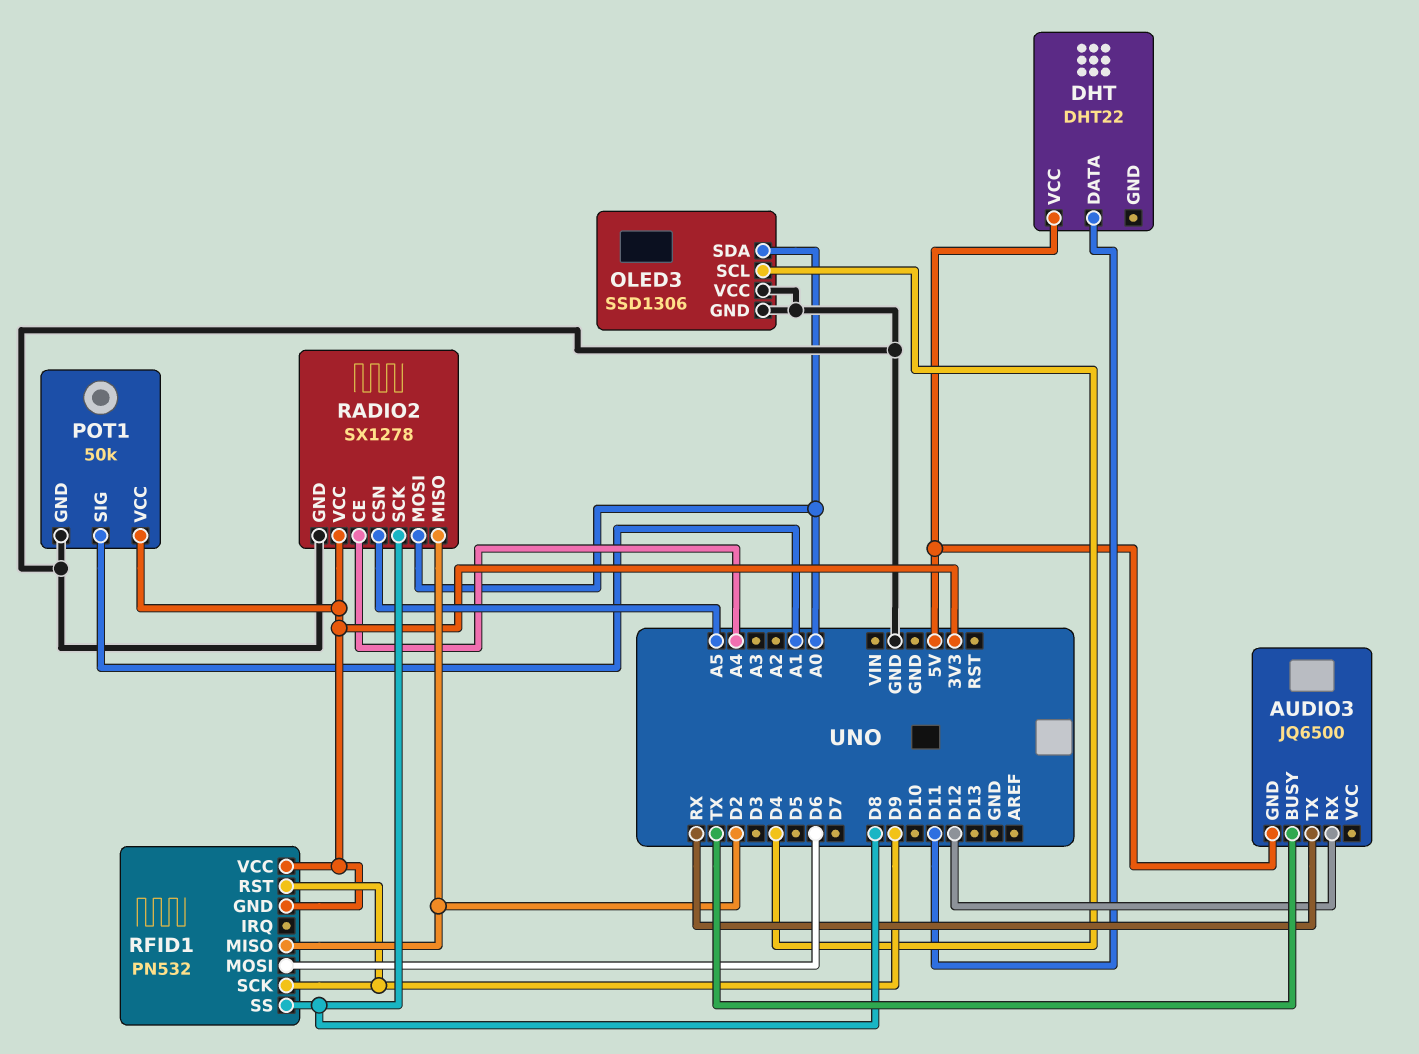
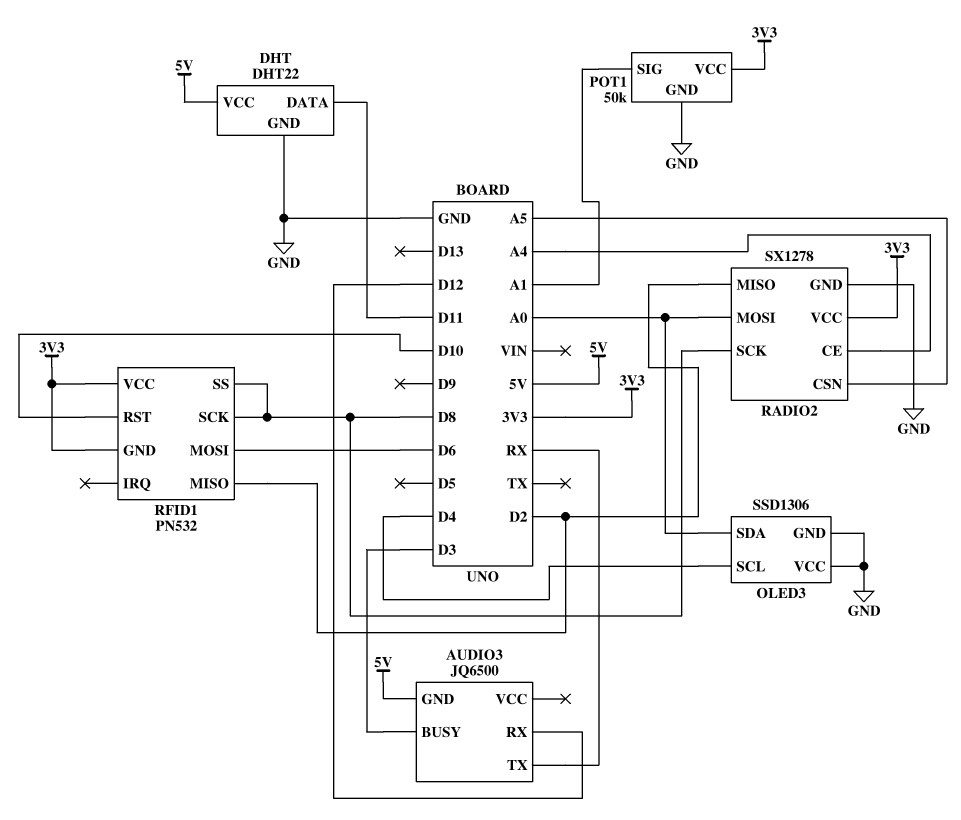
AUDIO3 pin BUSY: TX -> D3
DHT pin GND: none -> GND
RFID1 pin RST: D9 -> D10
RFID1 pin SCK: D9 -> D8

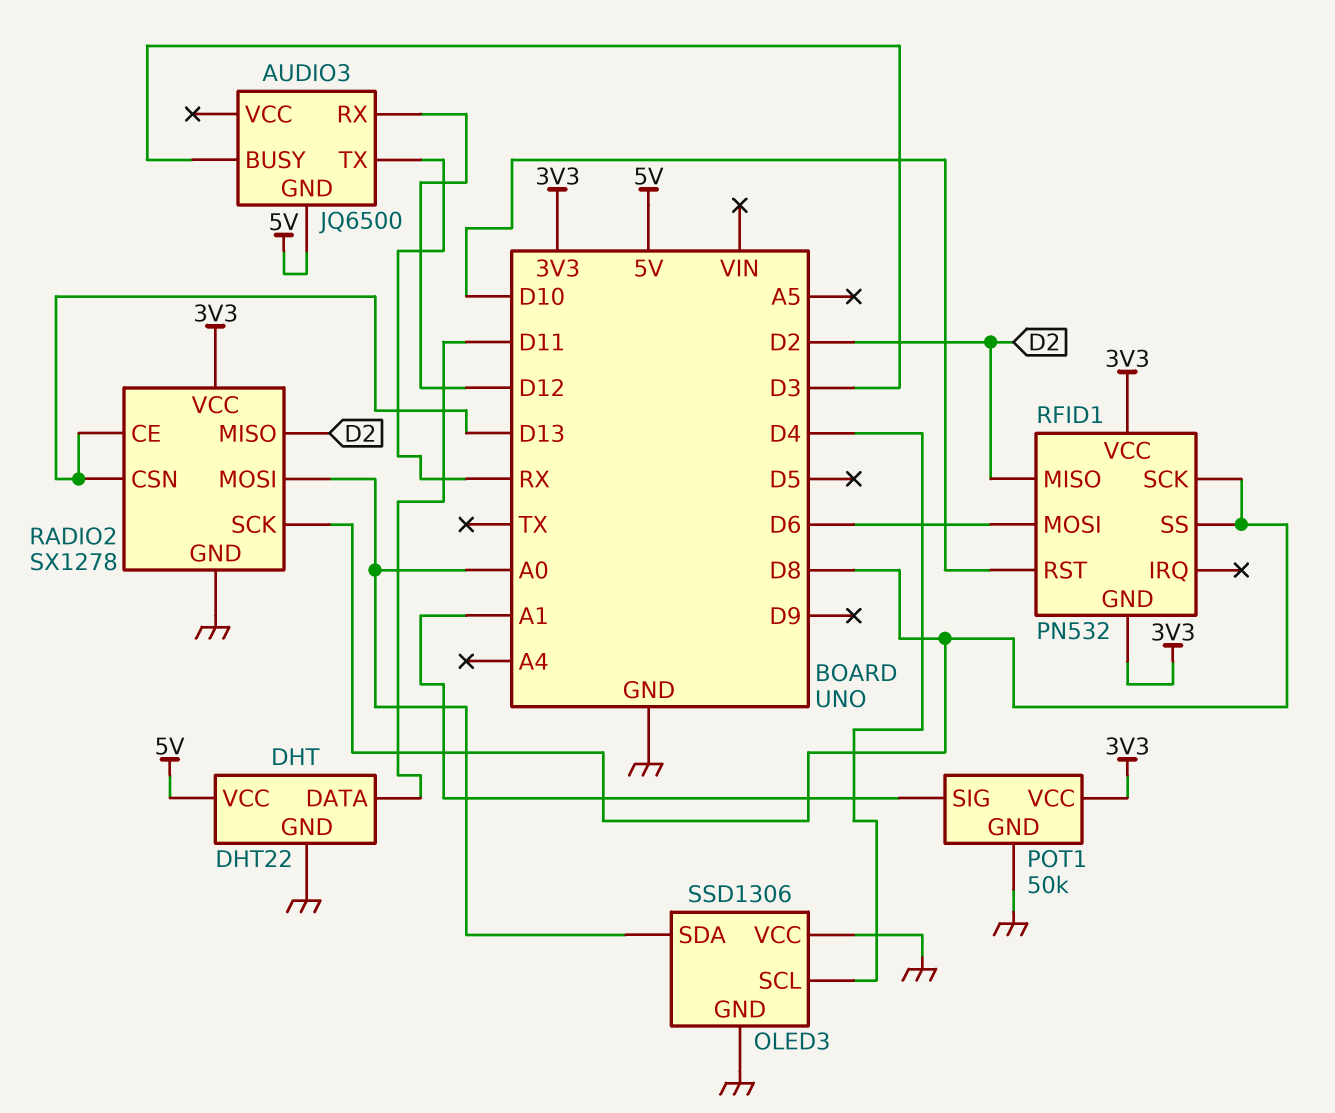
RADIO2 pin CE: A4 -> D13
RADIO2 pin CSN: A5 -> D13

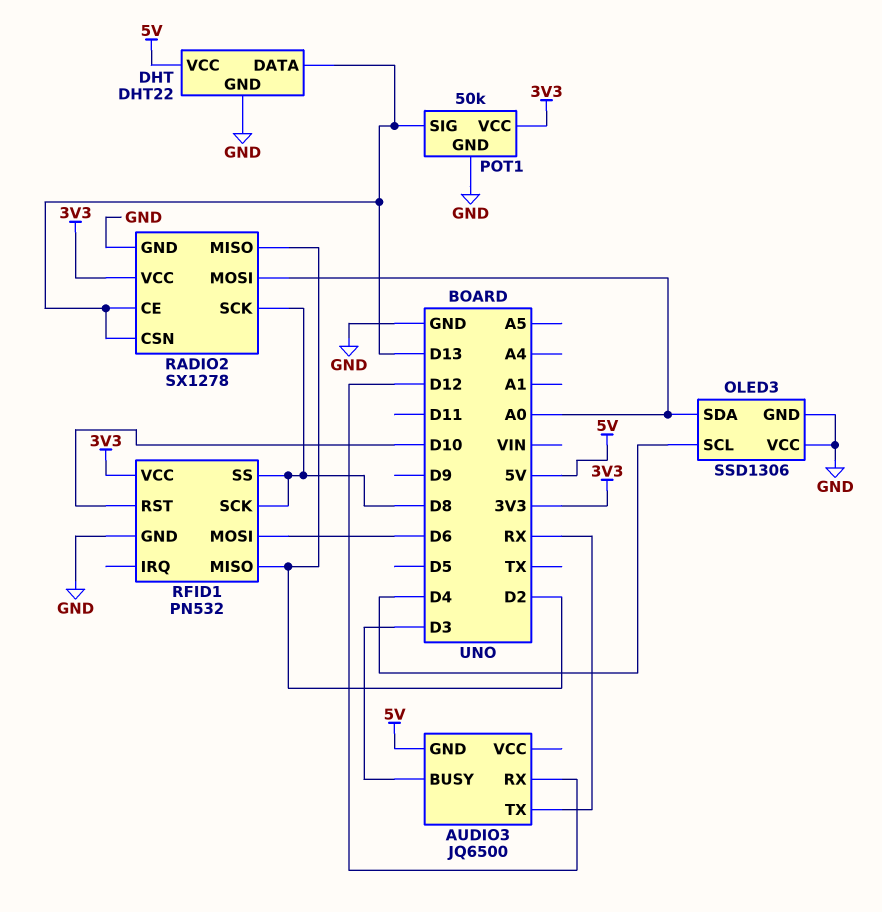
DHT pin DATA: D11 -> D13
POT1 pin SIG: A1 -> D13
RFID1 pin GND: 3V3 -> GND

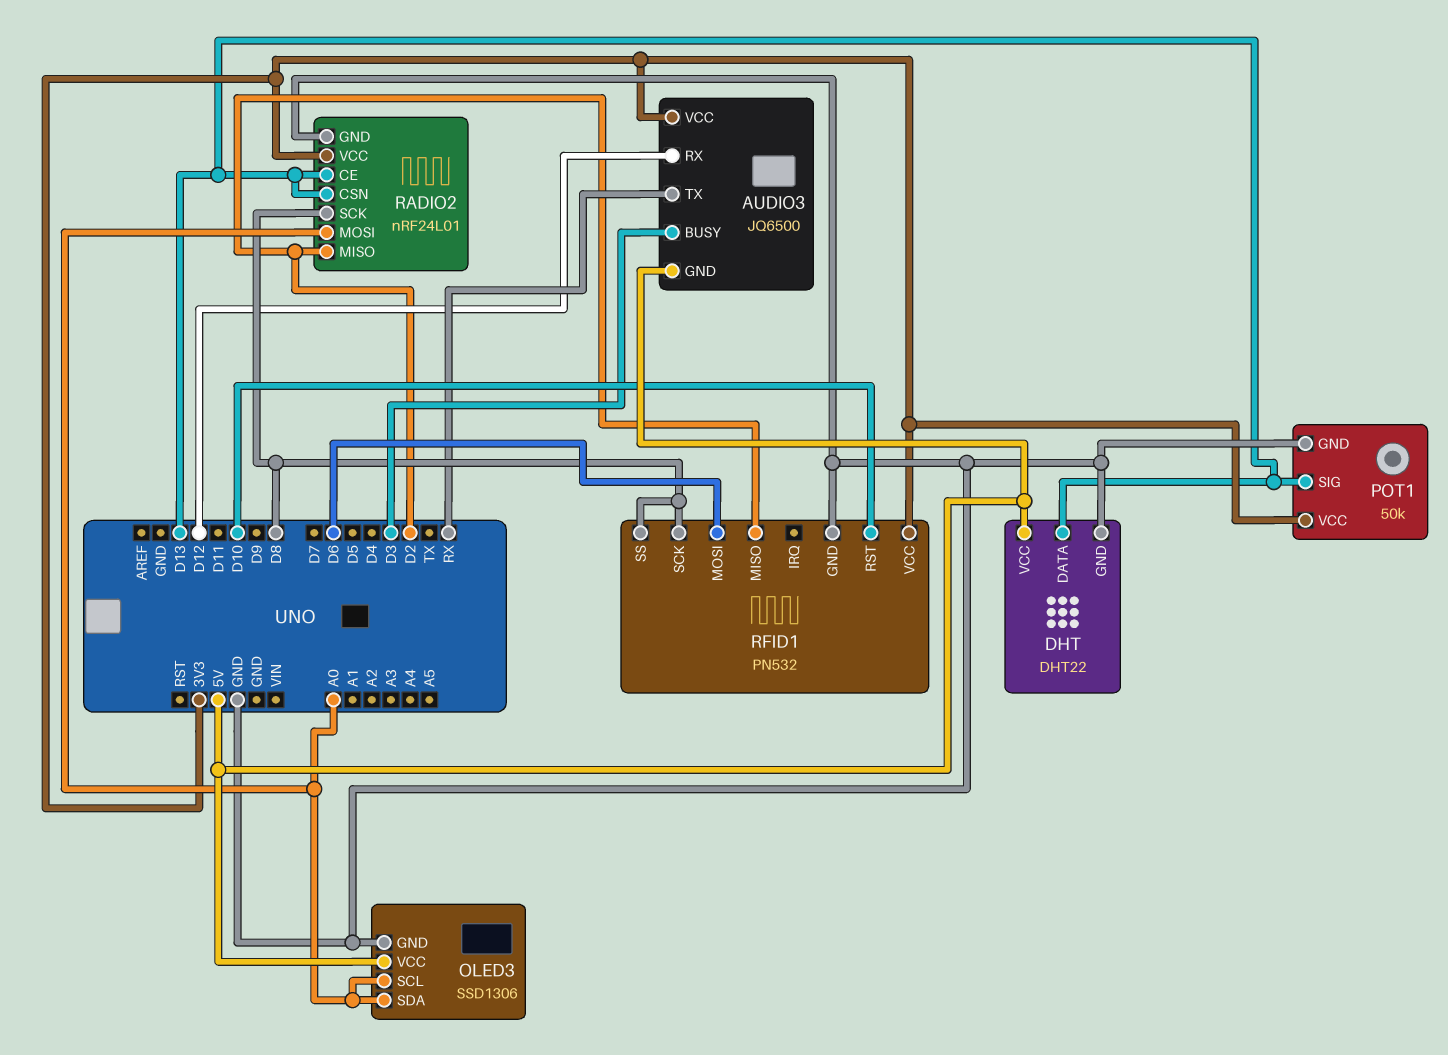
AUDIO3 pin VCC: none -> 3V3
OLED3 pin SCL: D4 -> A0
OLED3 pin VCC: GND -> 5V
RADIO2: SX1278 -> nRF24L01

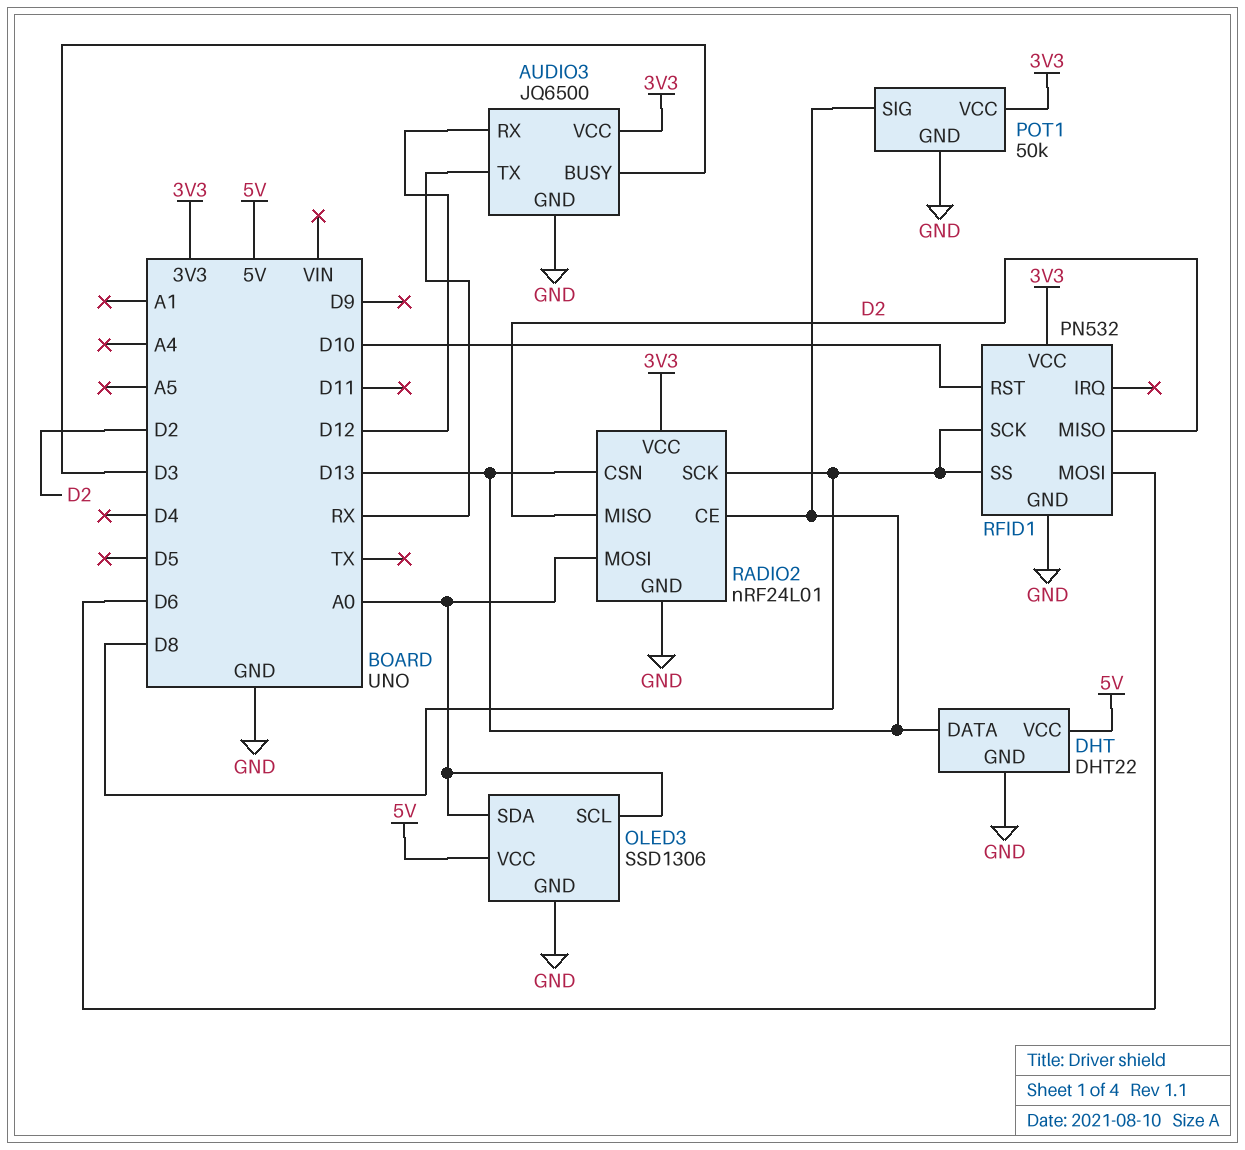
AUDIO3 pin GND: 5V -> GND

